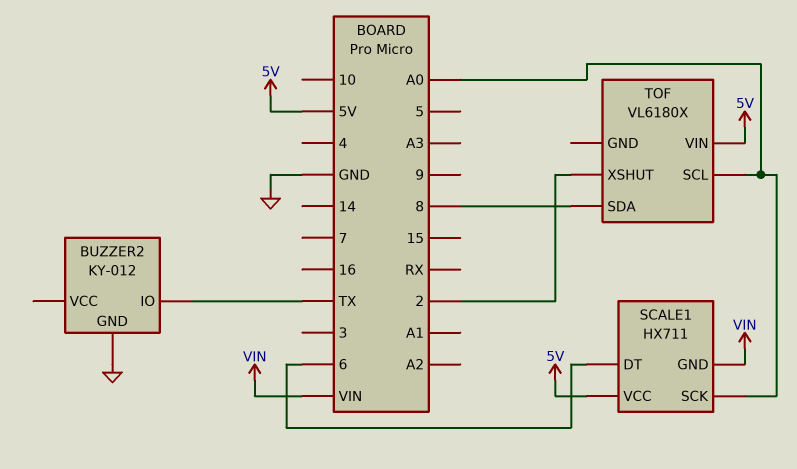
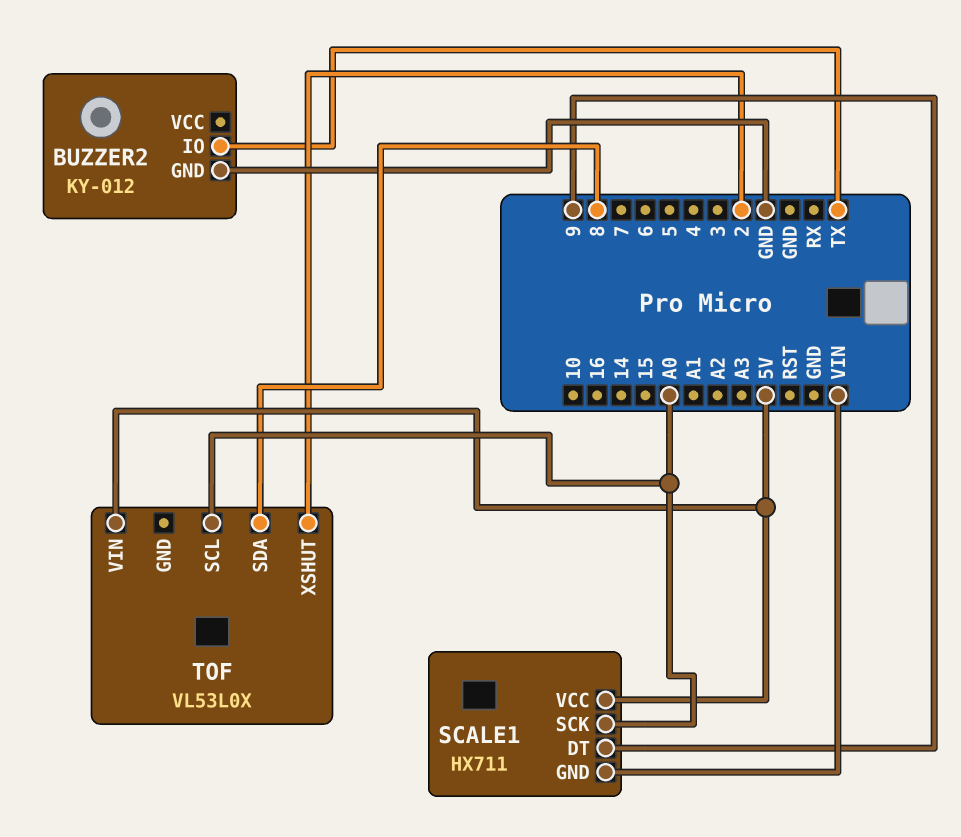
SCALE1 pin DT: 6 -> 9
TOF: VL6180X -> VL53L0X

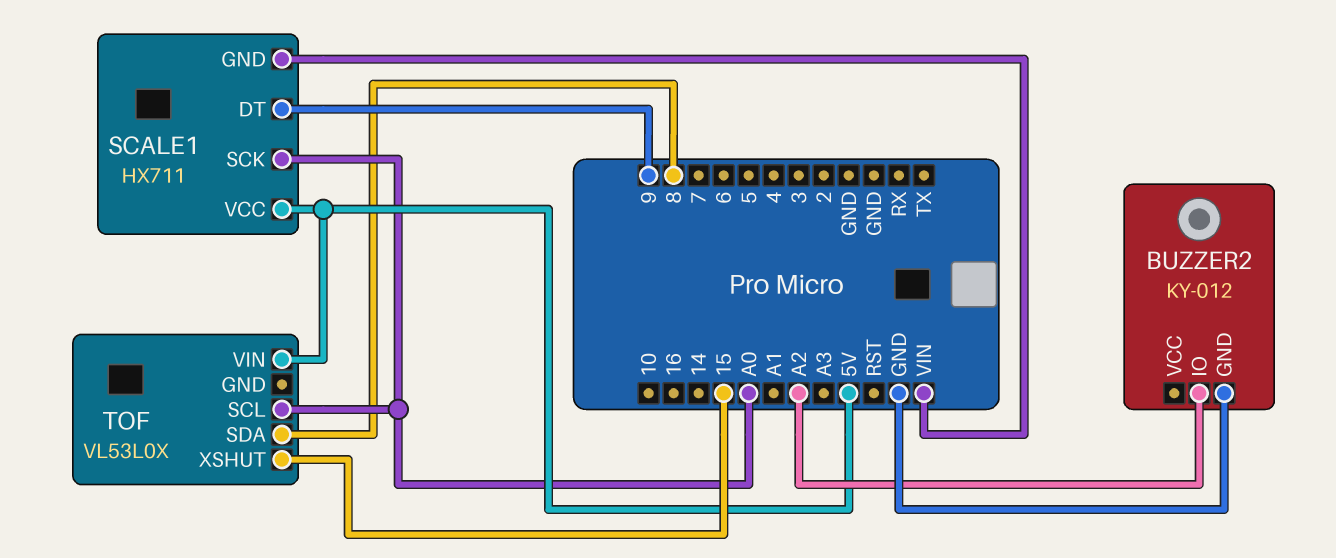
BUZZER2 pin IO: TX -> A2
TOF pin XSHUT: 2 -> 15

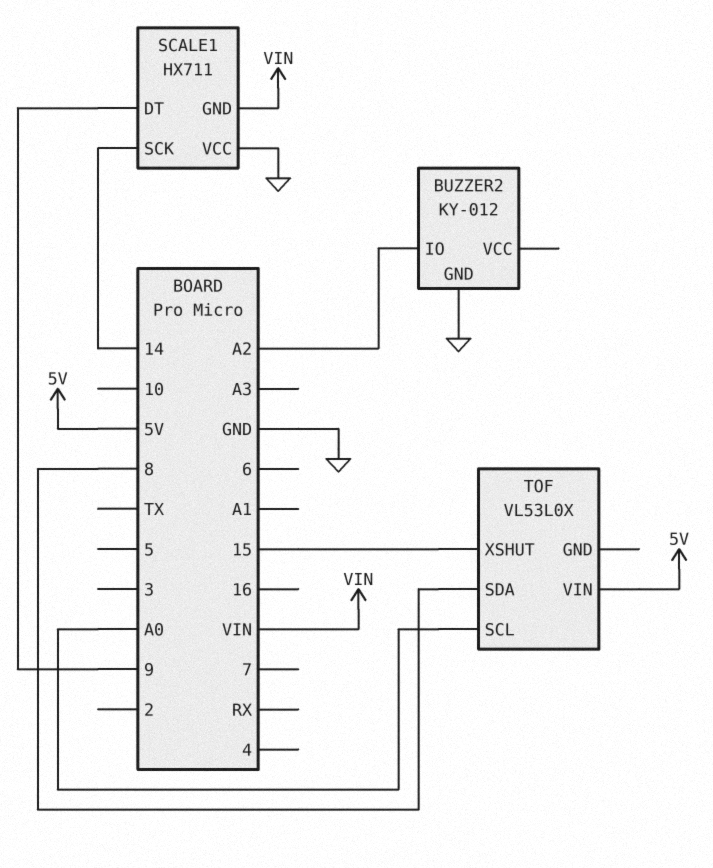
SCALE1 pin SCK: A0 -> 14
SCALE1 pin VCC: 5V -> GND

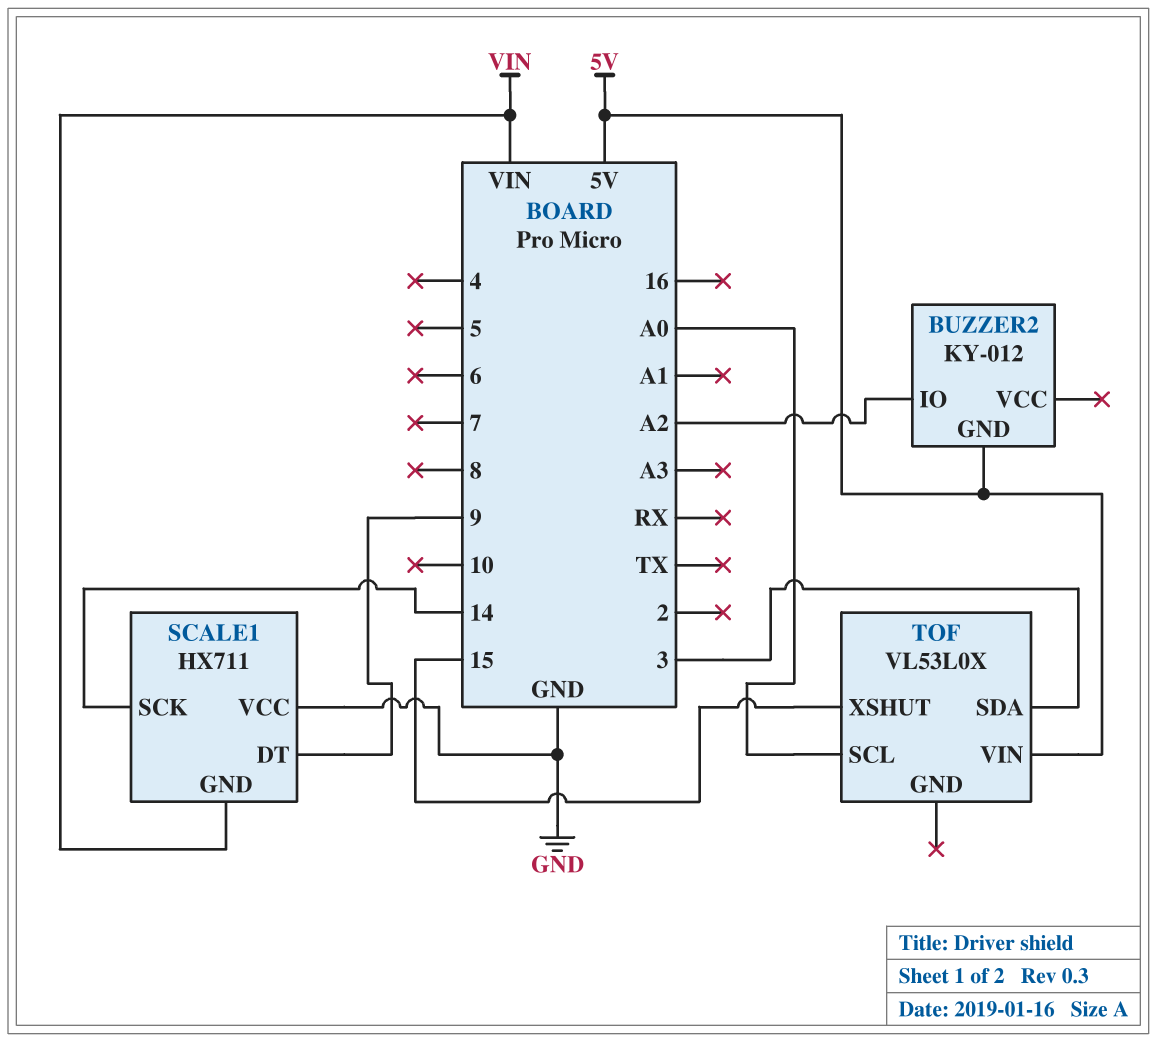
BUZZER2 pin GND: GND -> 5V
TOF pin SDA: 8 -> 3

